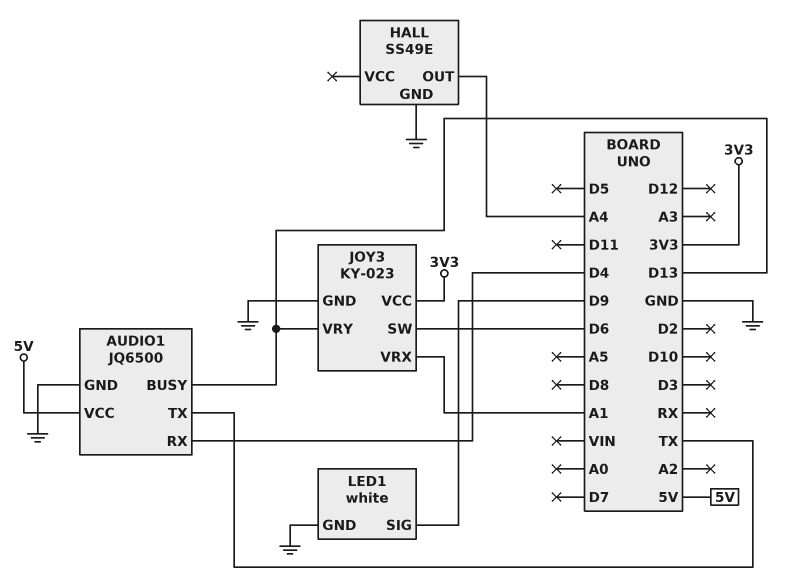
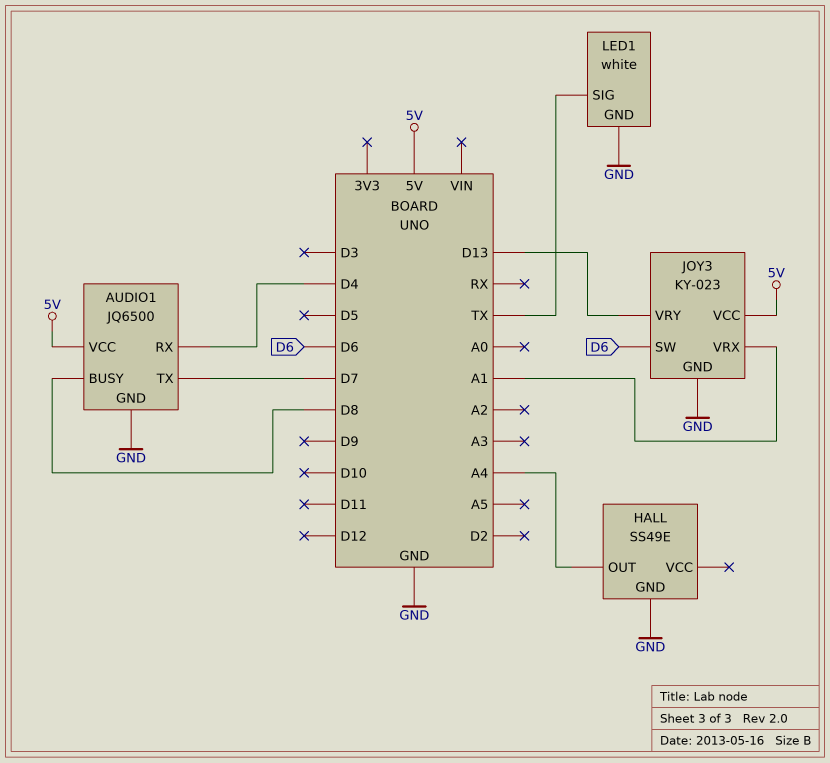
AUDIO1 pin BUSY: D13 -> D8
AUDIO1 pin TX: TX -> D7
JOY3 pin VCC: 3V3 -> 5V
LED1 pin SIG: D9 -> TX

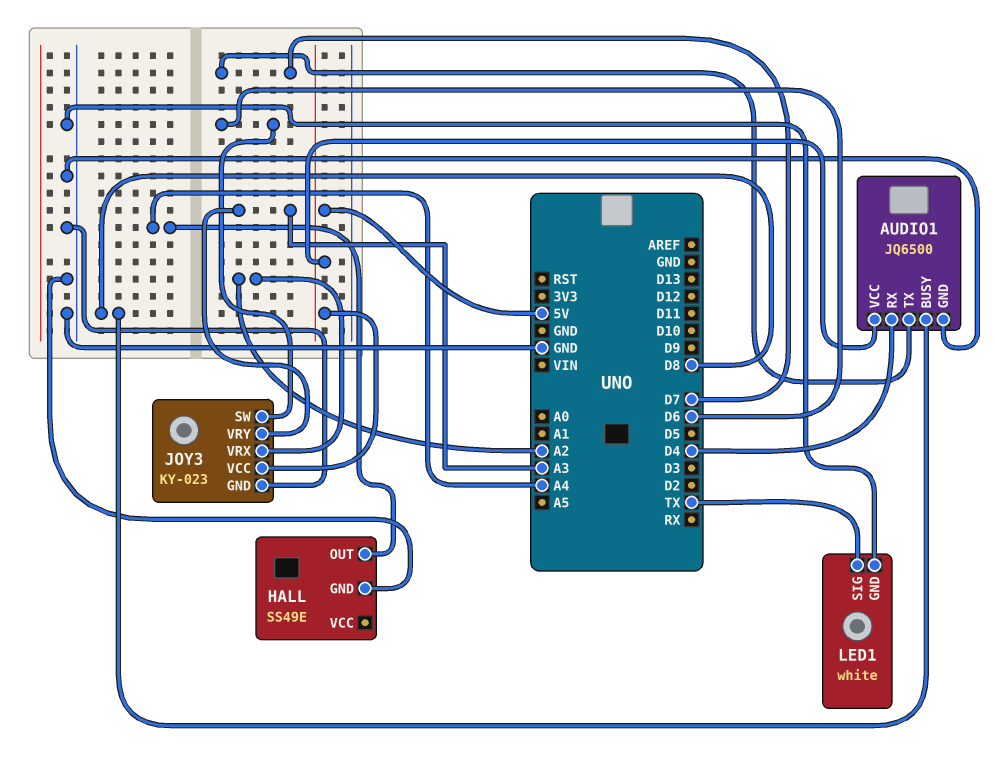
JOY3 pin VRX: A1 -> A2
JOY3 pin VRY: D13 -> A3

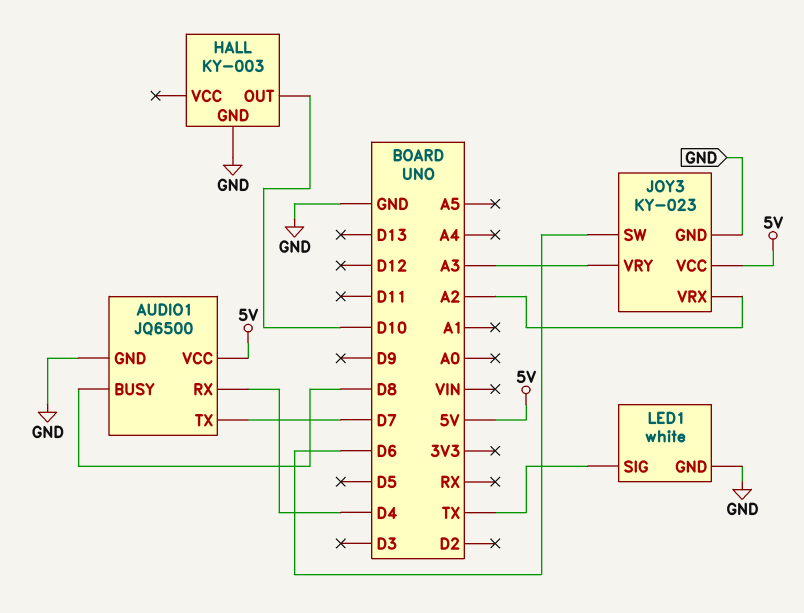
HALL: SS49E -> KY-003
HALL pin OUT: A4 -> D10

